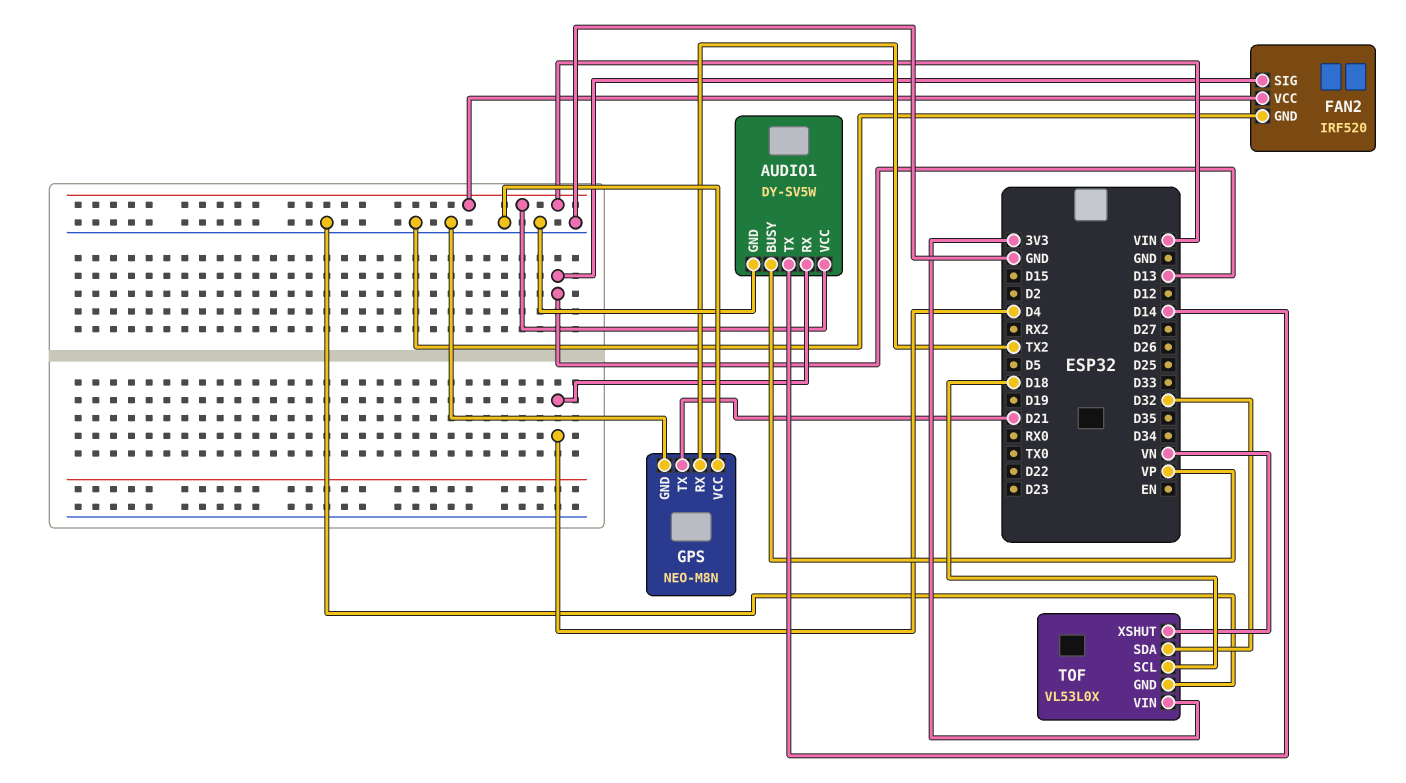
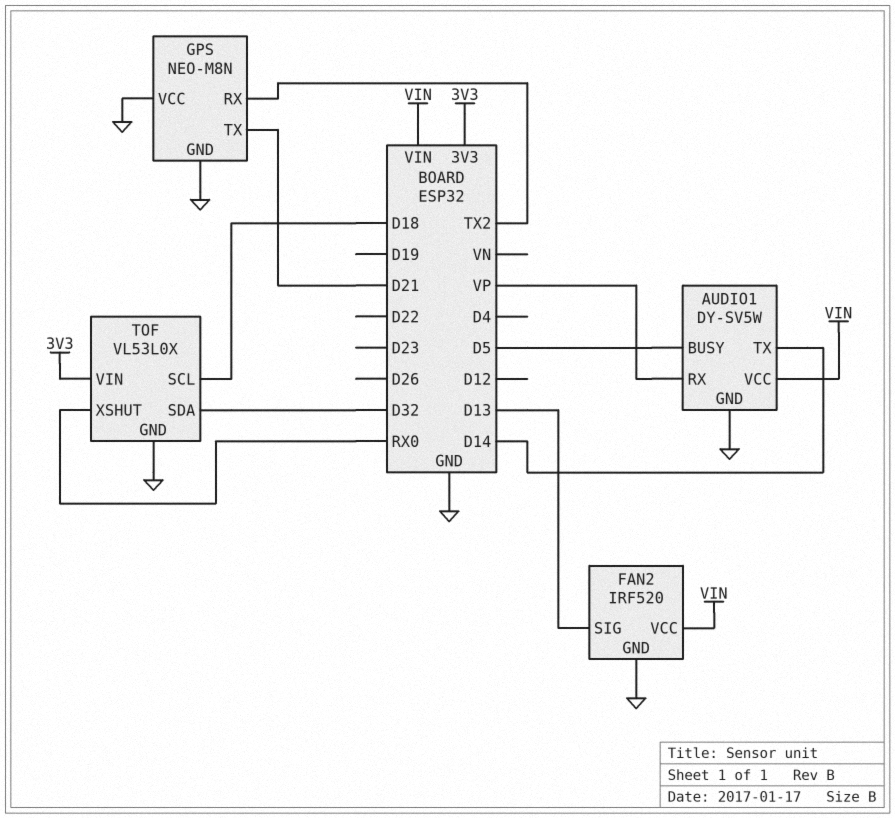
AUDIO1 pin BUSY: VP -> D5
AUDIO1 pin RX: D4 -> VP
TOF pin XSHUT: VN -> RX0

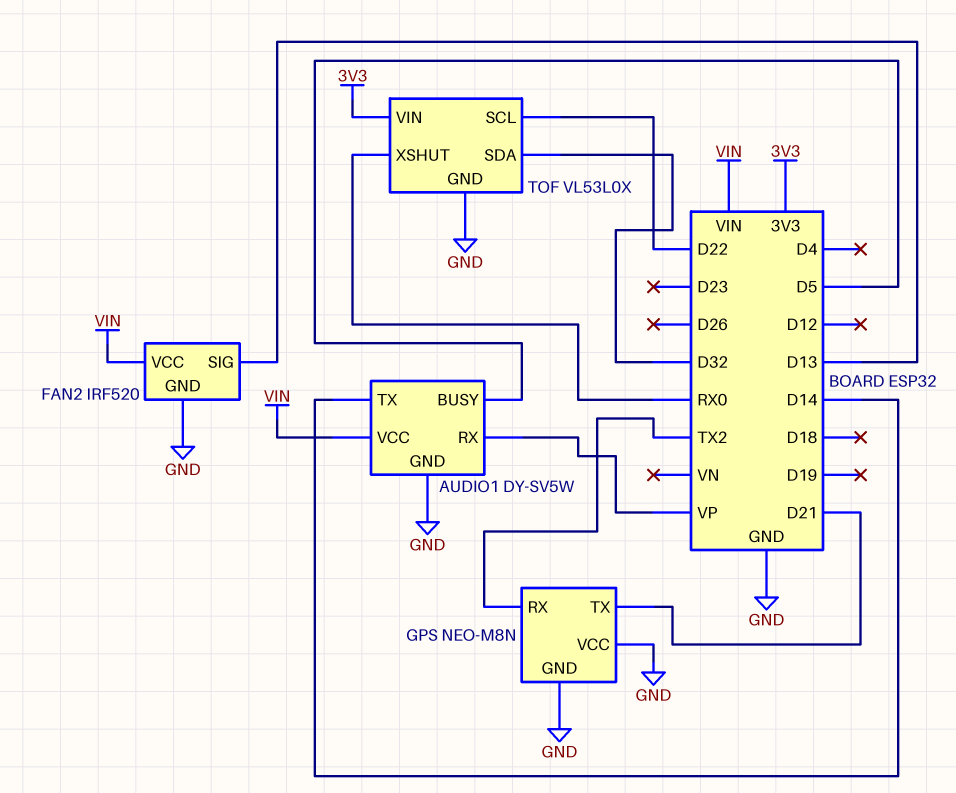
TOF pin SCL: D18 -> D22

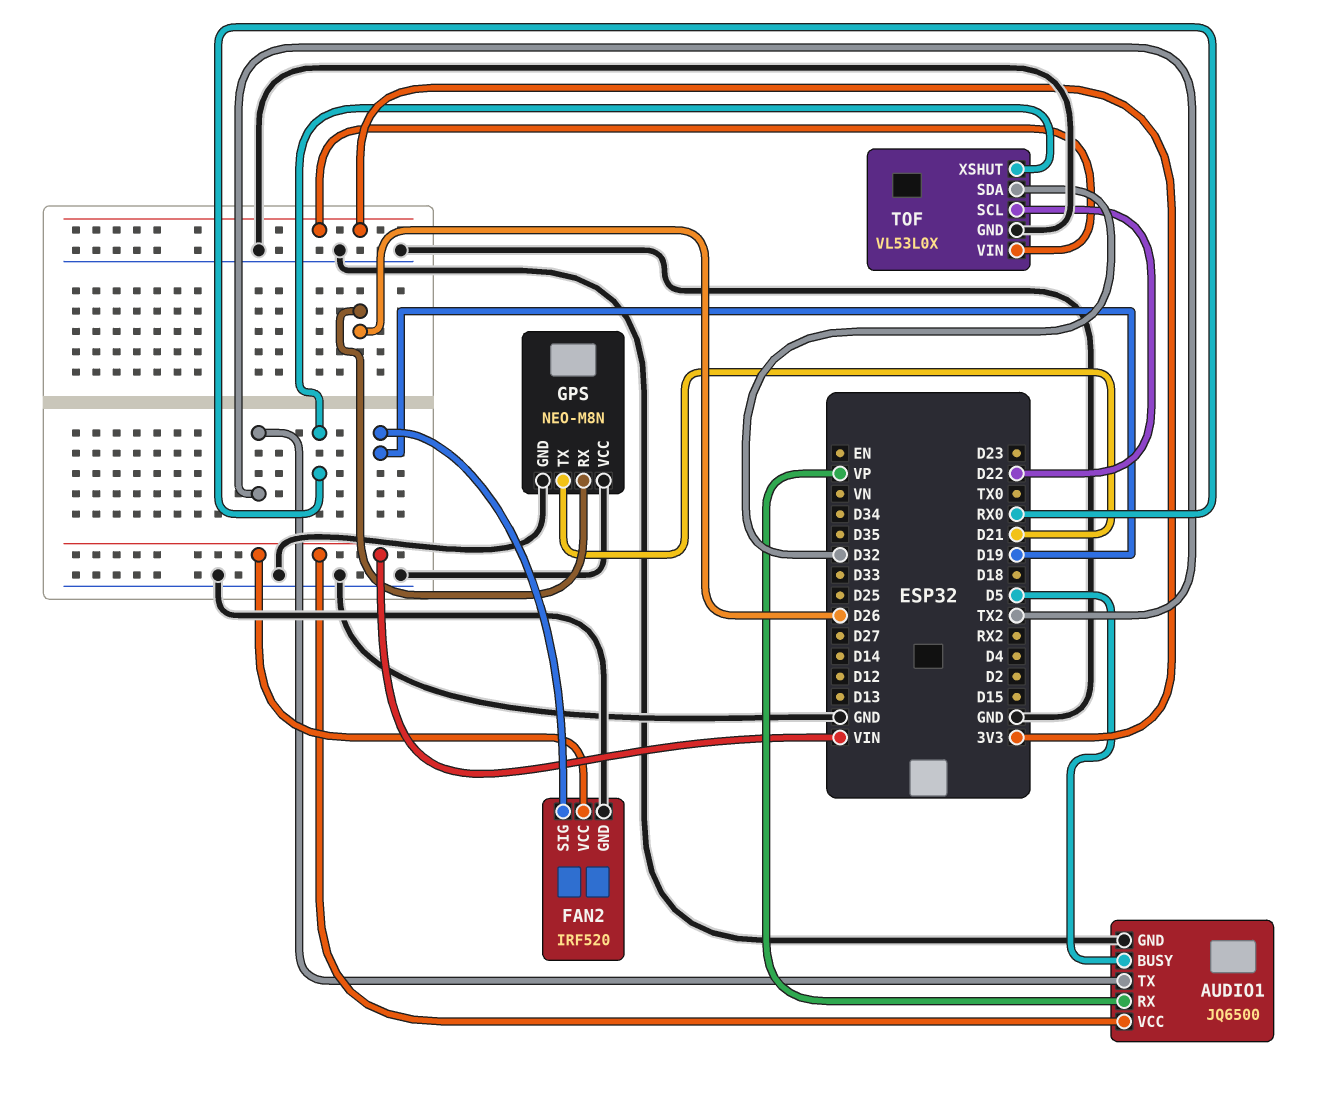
AUDIO1: DY-SV5W -> JQ6500
AUDIO1 pin TX: D14 -> TX2
FAN2 pin SIG: D13 -> D19
GPS pin RX: TX2 -> D26

